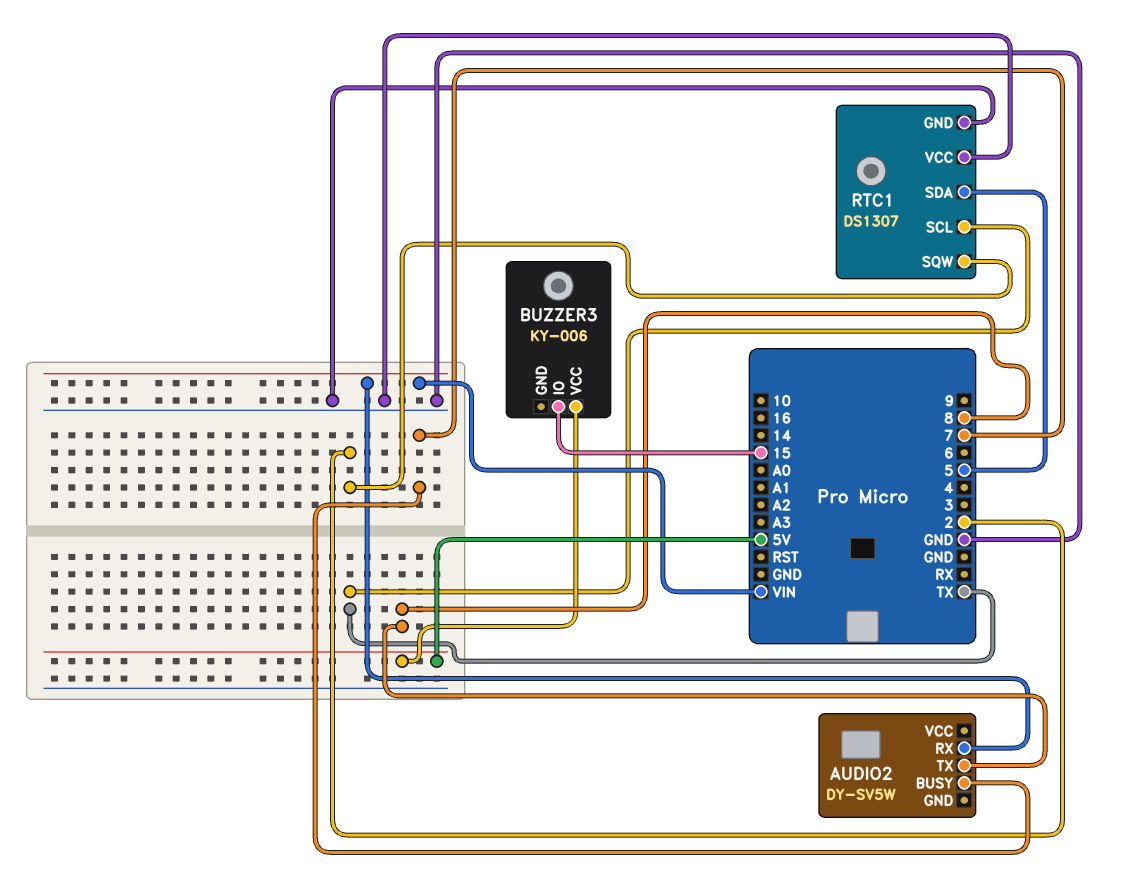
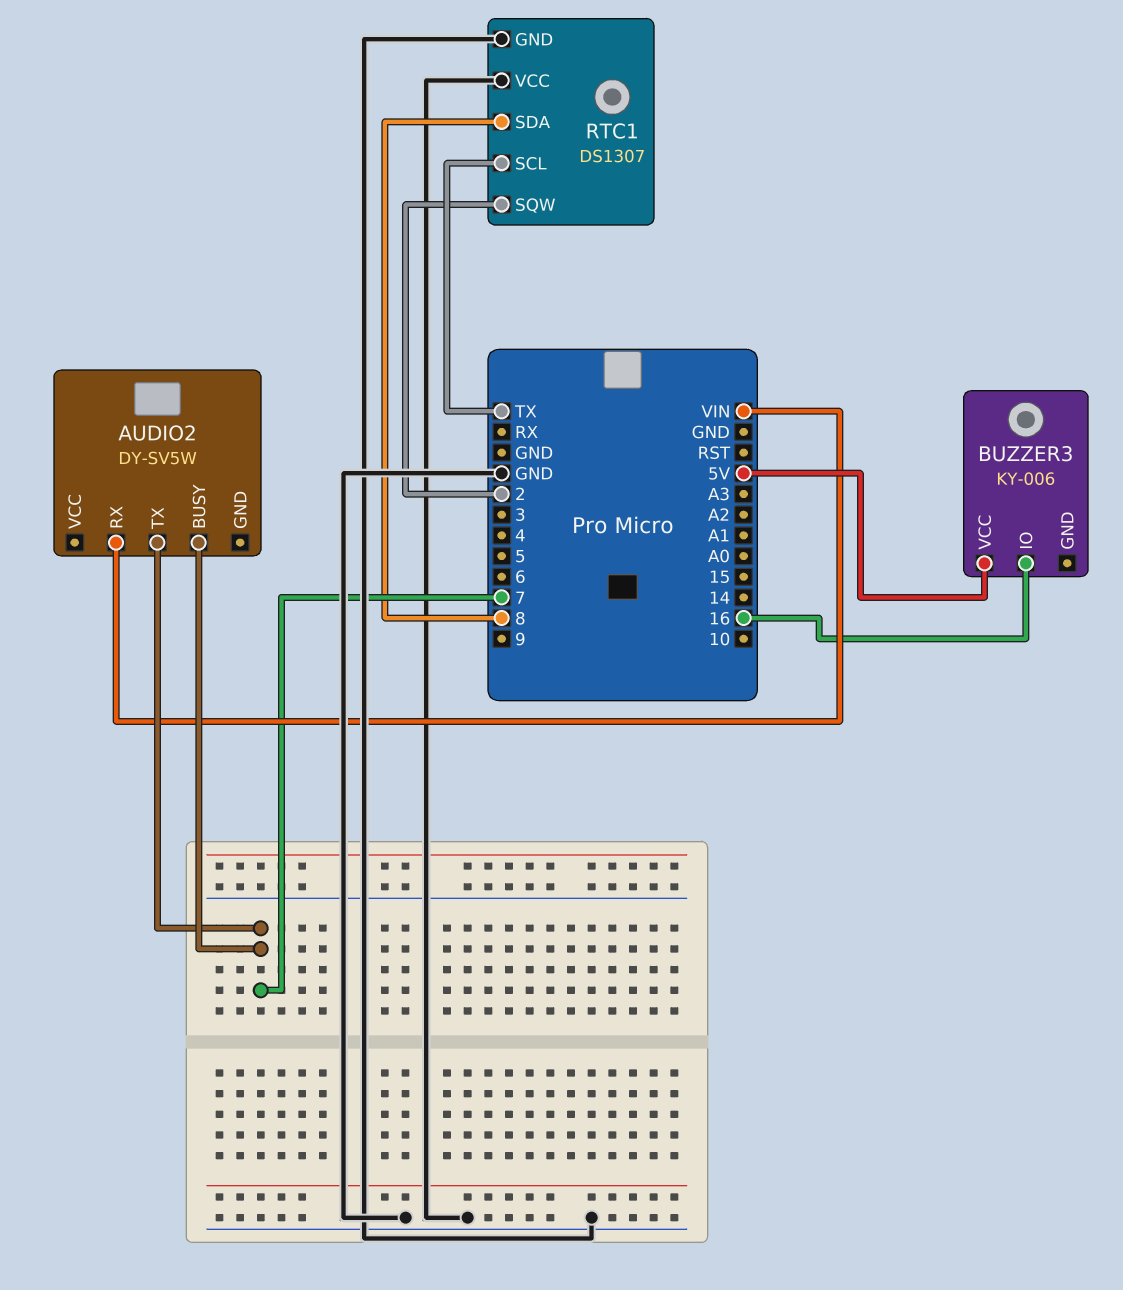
AUDIO2 pin TX: 8 -> 7
BUZZER3 pin IO: 15 -> 16
RTC1 pin SDA: 5 -> 8

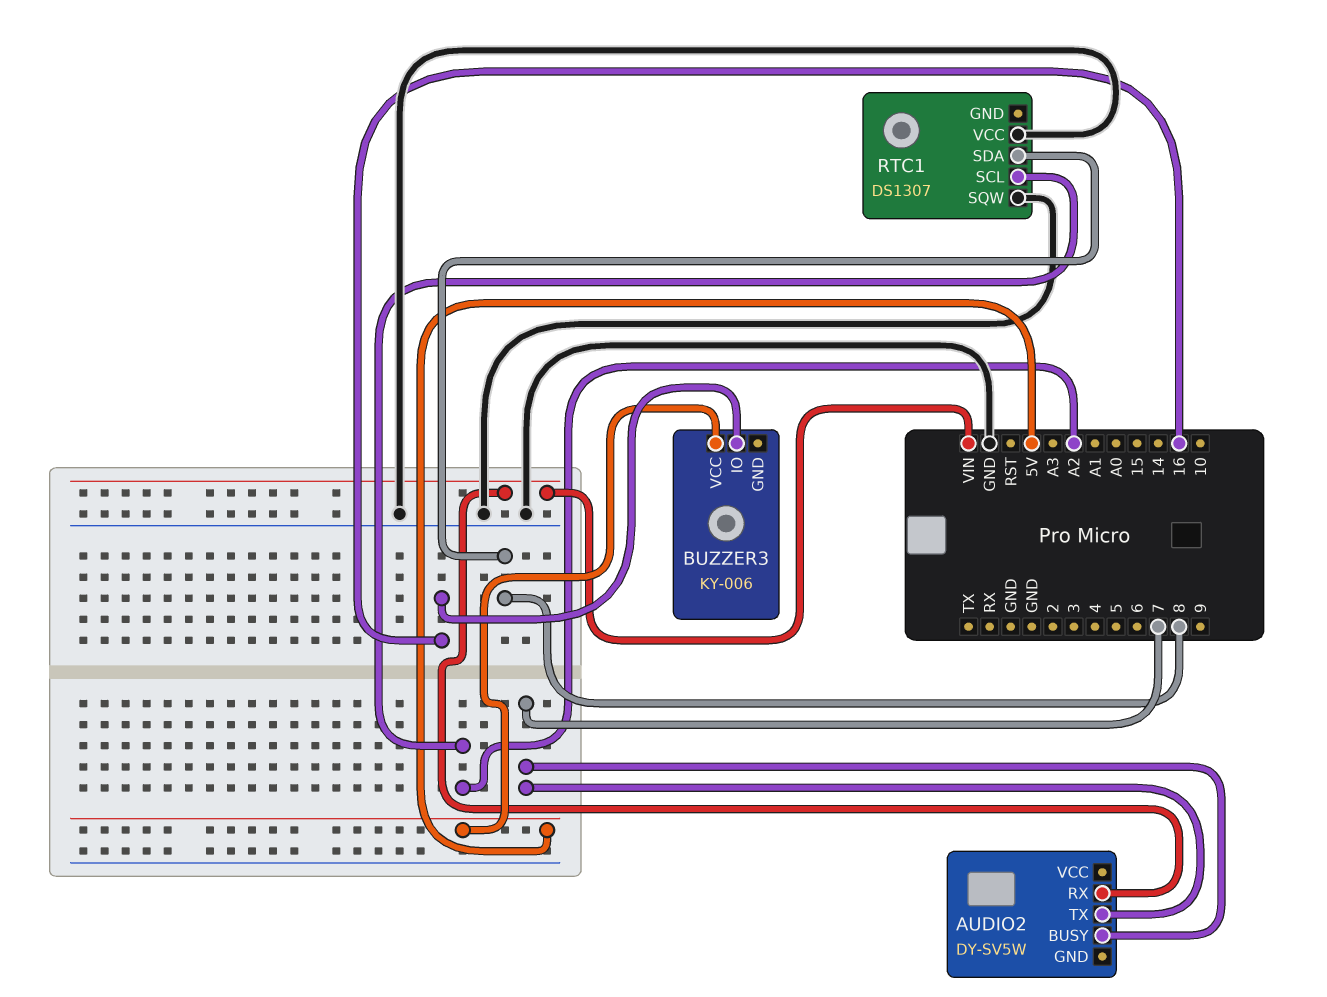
RTC1 pin GND: GND -> none
RTC1 pin SCL: TX -> A2
RTC1 pin SQW: 2 -> GND

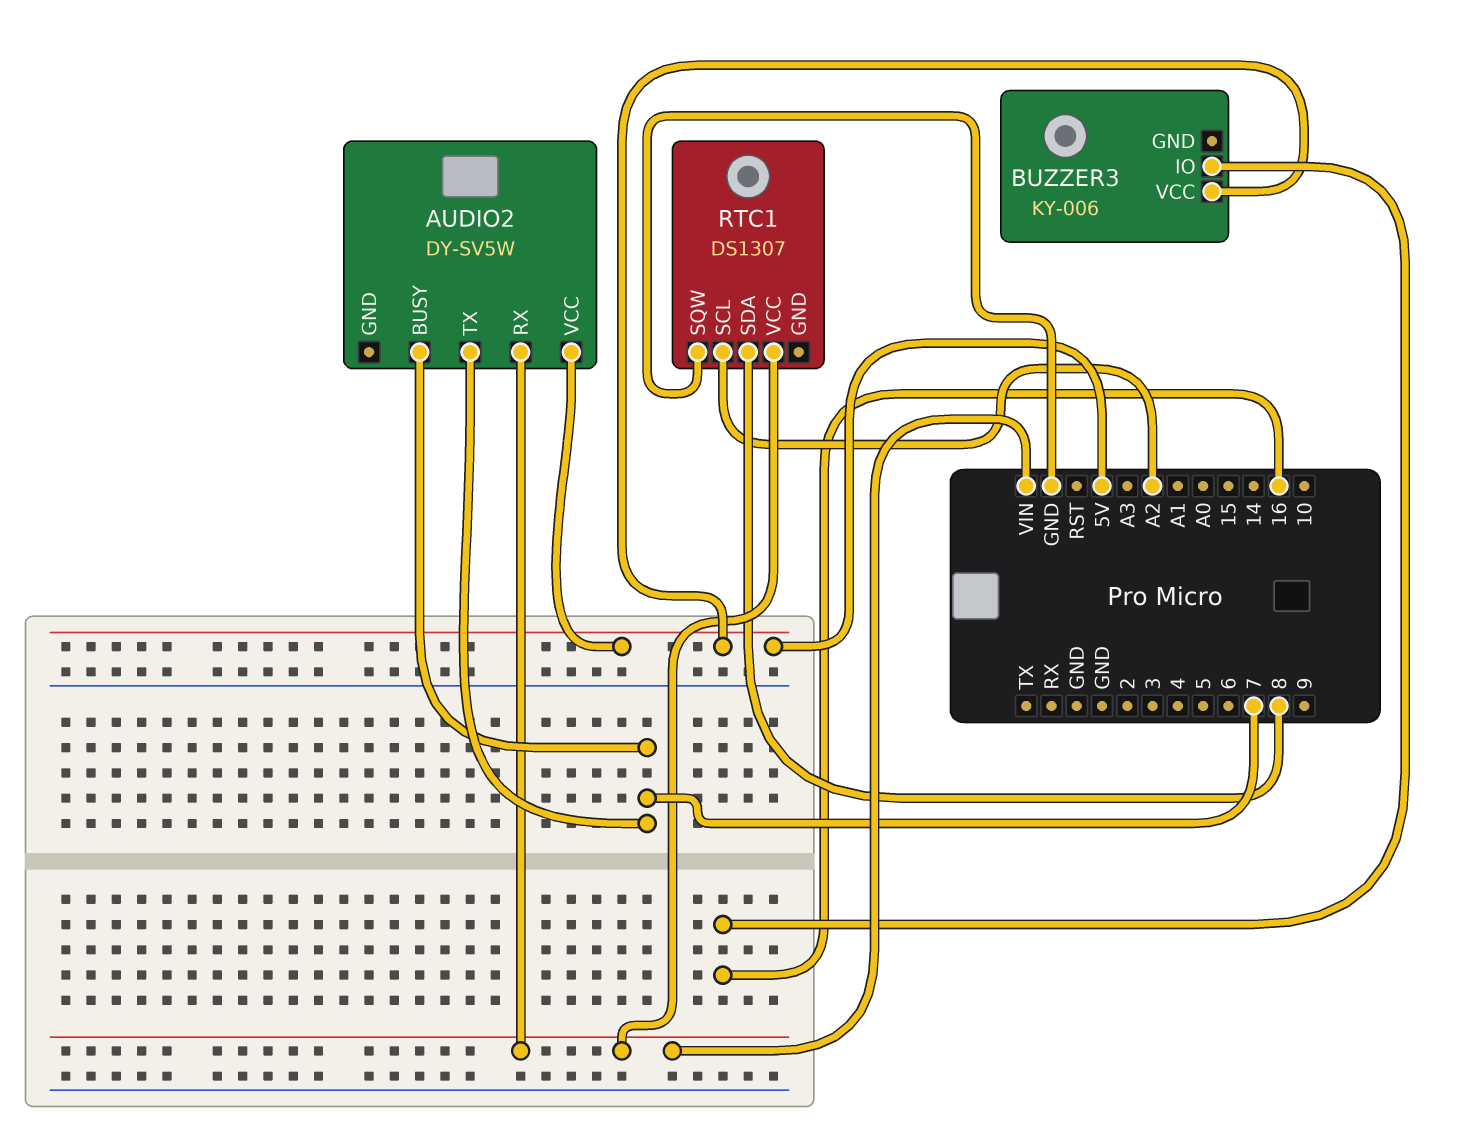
AUDIO2 pin VCC: none -> 5V
RTC1 pin VCC: GND -> VIN

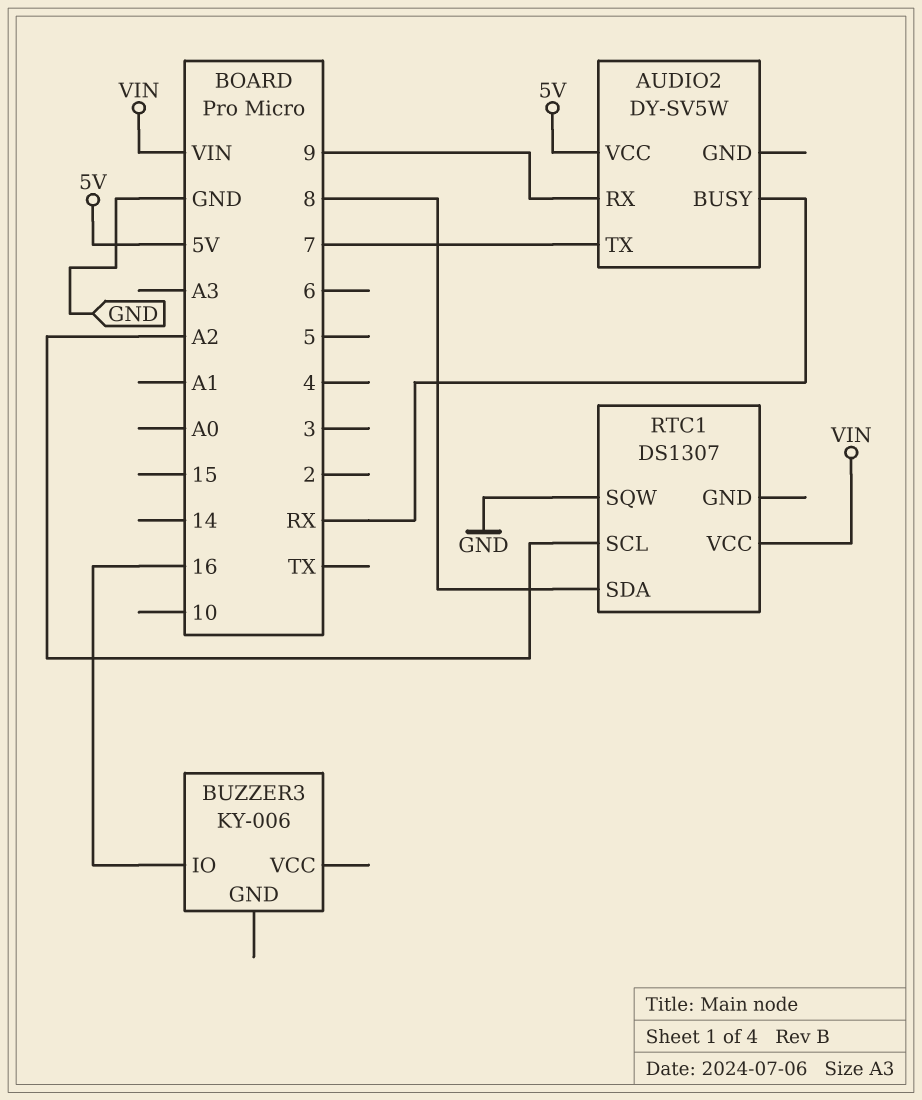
AUDIO2 pin BUSY: 7 -> RX
AUDIO2 pin RX: VIN -> 9
BUZZER3 pin VCC: 5V -> none

